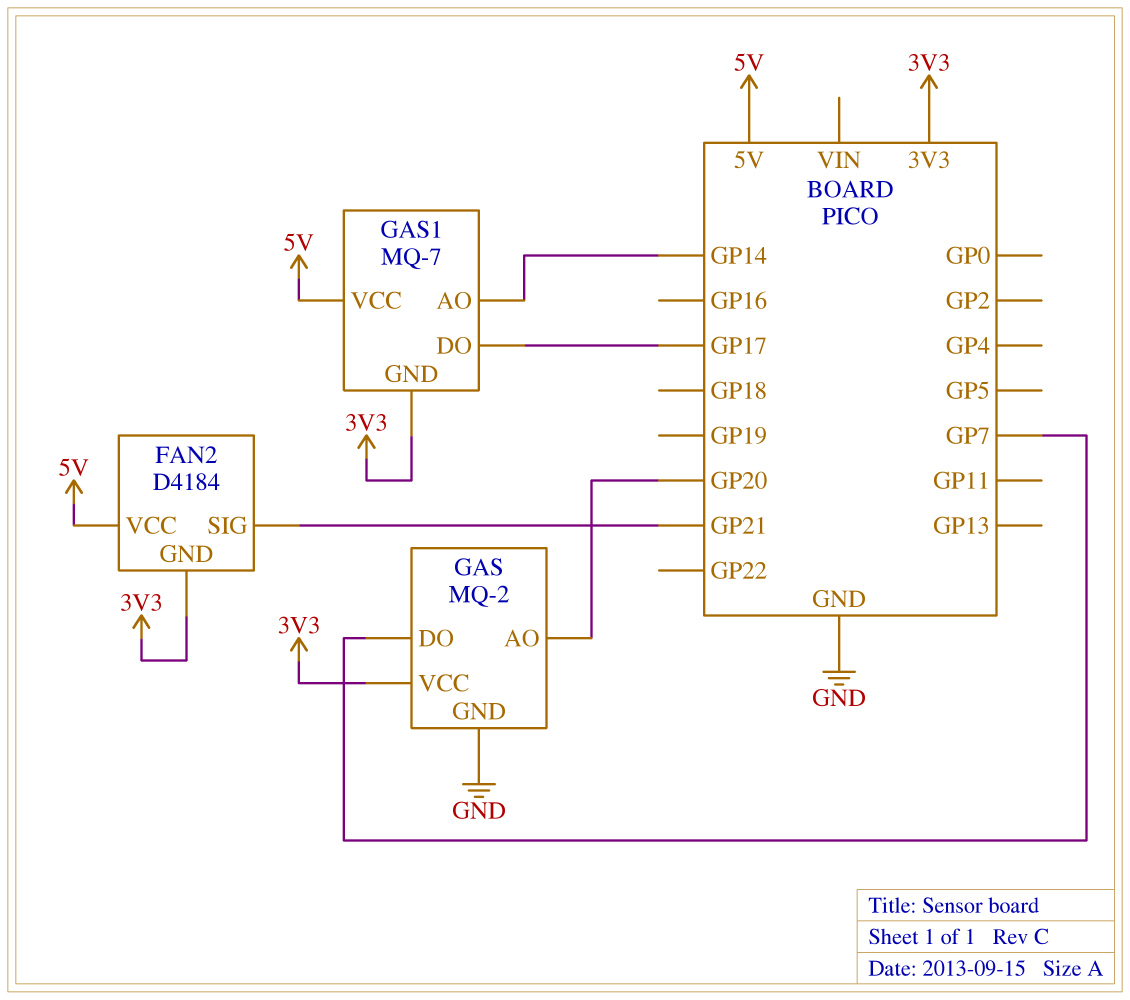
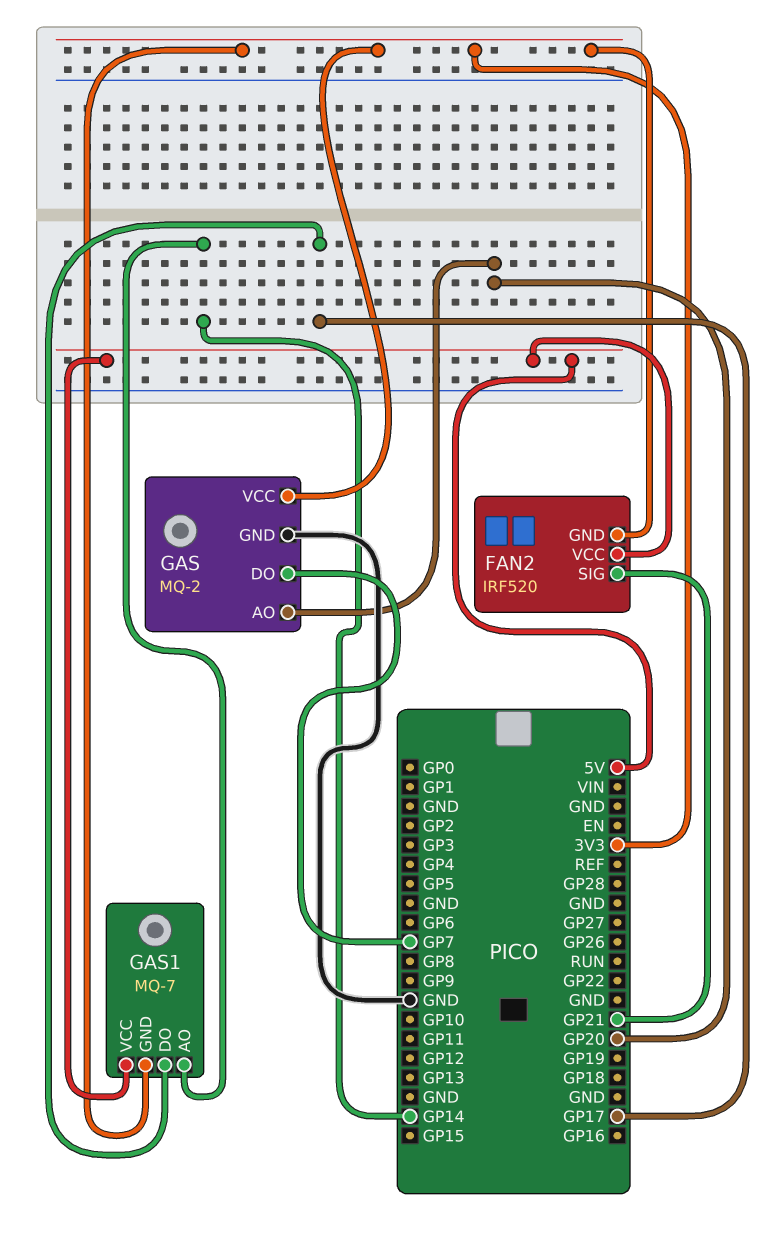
FAN2: D4184 -> IRF520

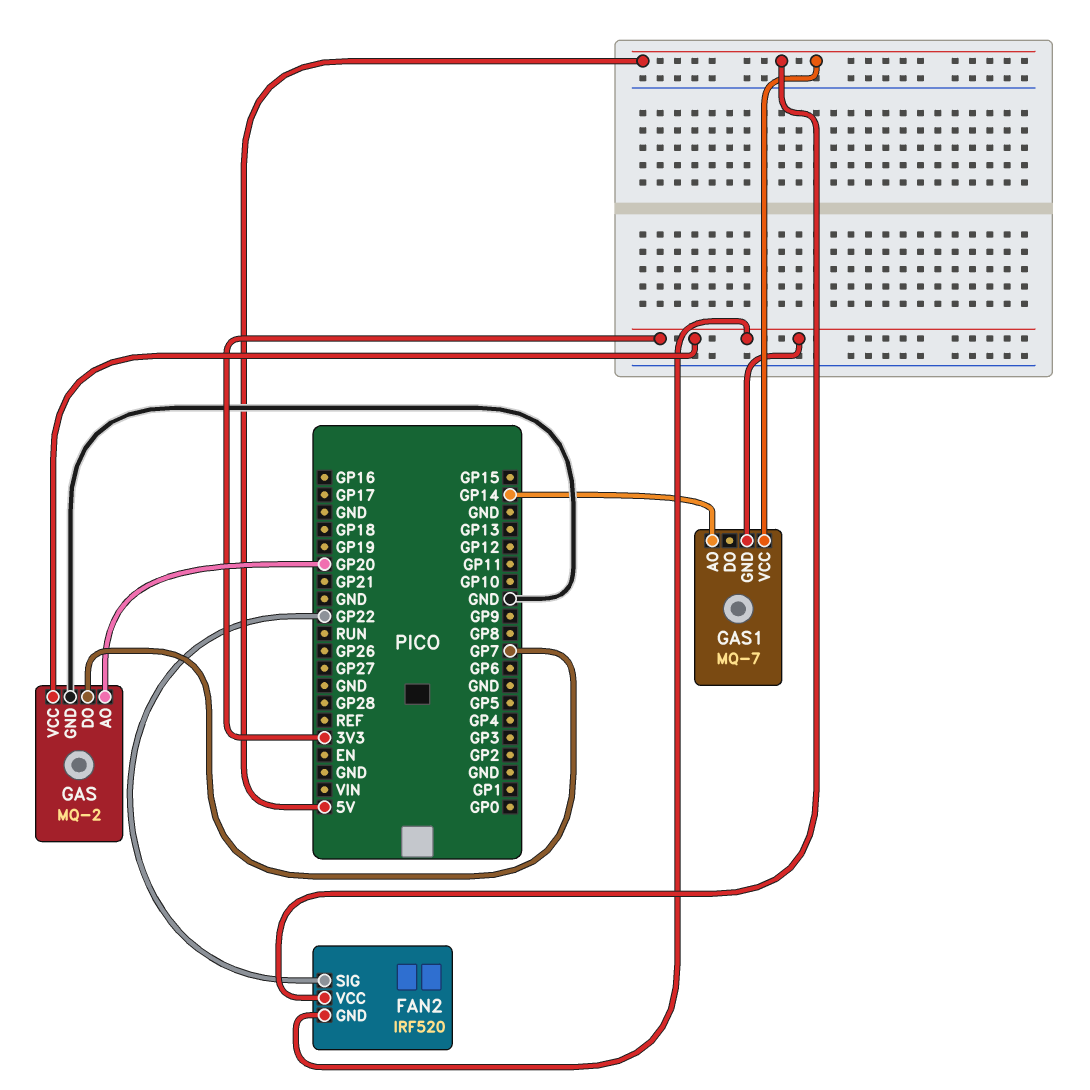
FAN2 pin SIG: GP21 -> GP22
GAS1 pin DO: GP17 -> none

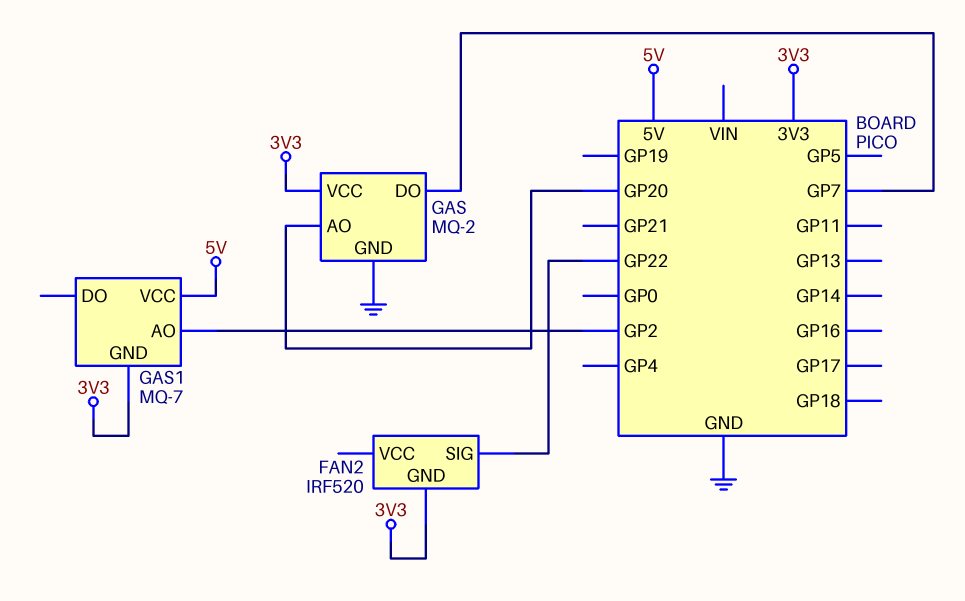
FAN2 pin VCC: 5V -> none
GAS1 pin AO: GP14 -> GP2

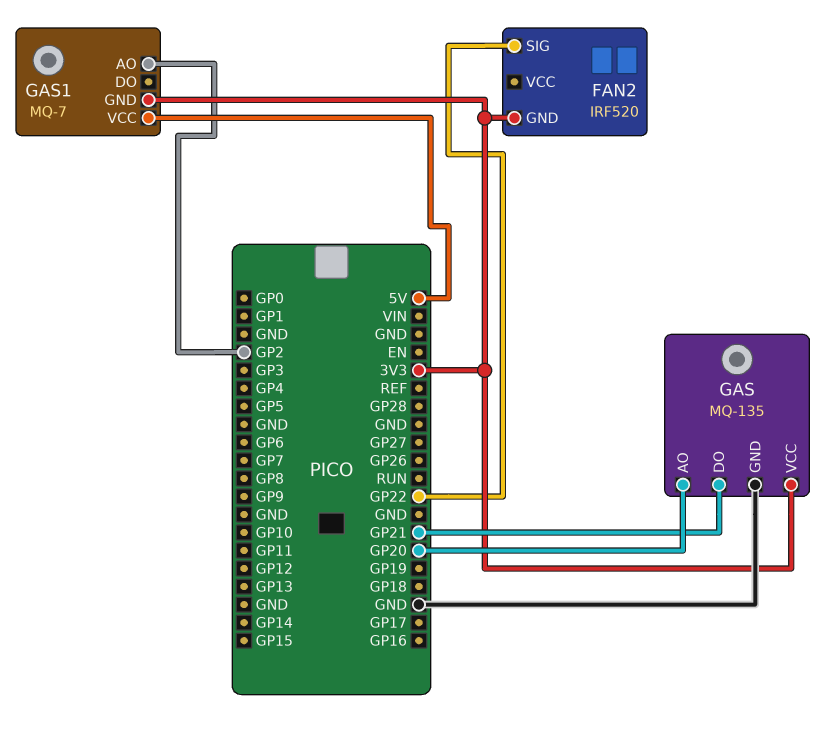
GAS: MQ-2 -> MQ-135
GAS pin DO: GP7 -> GP21

